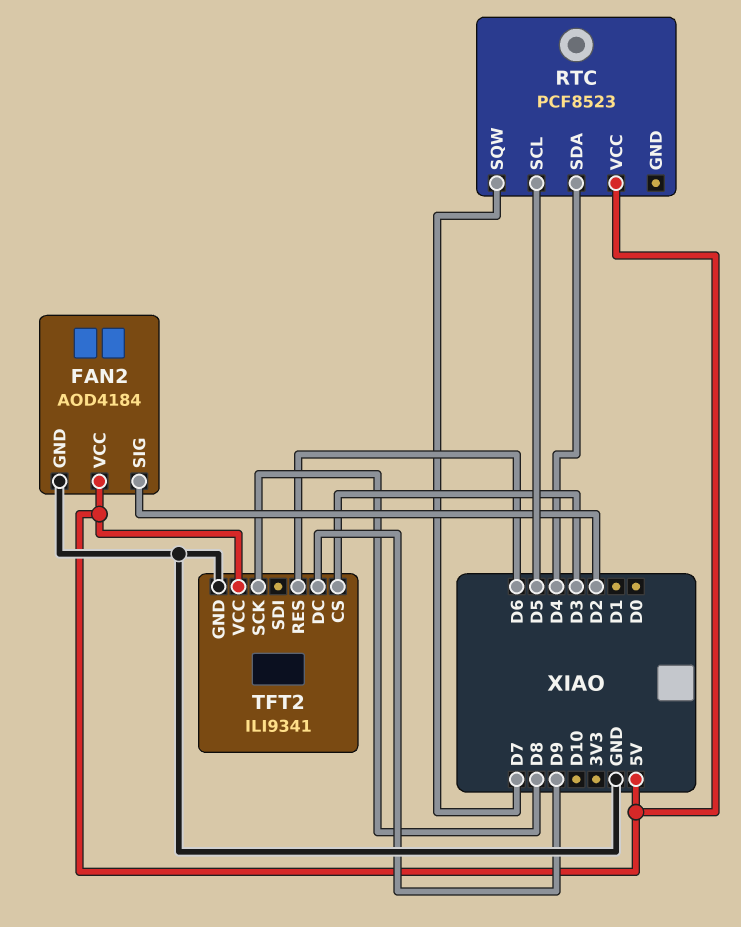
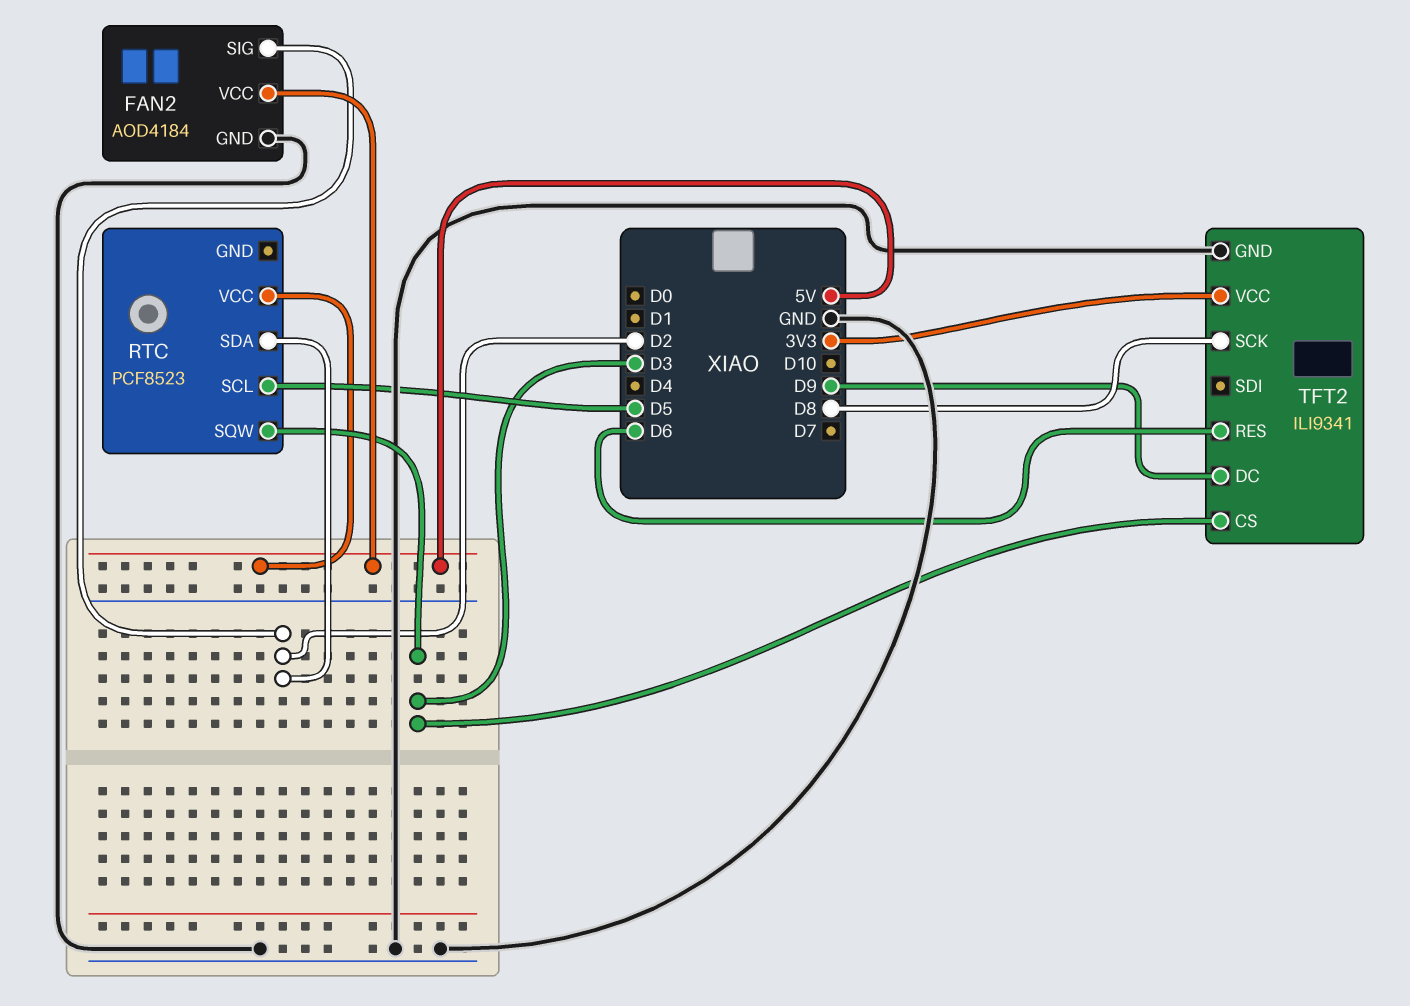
RTC pin SDA: D4 -> D2
RTC pin SQW: D7 -> D3
TFT2 pin VCC: 5V -> 3V3

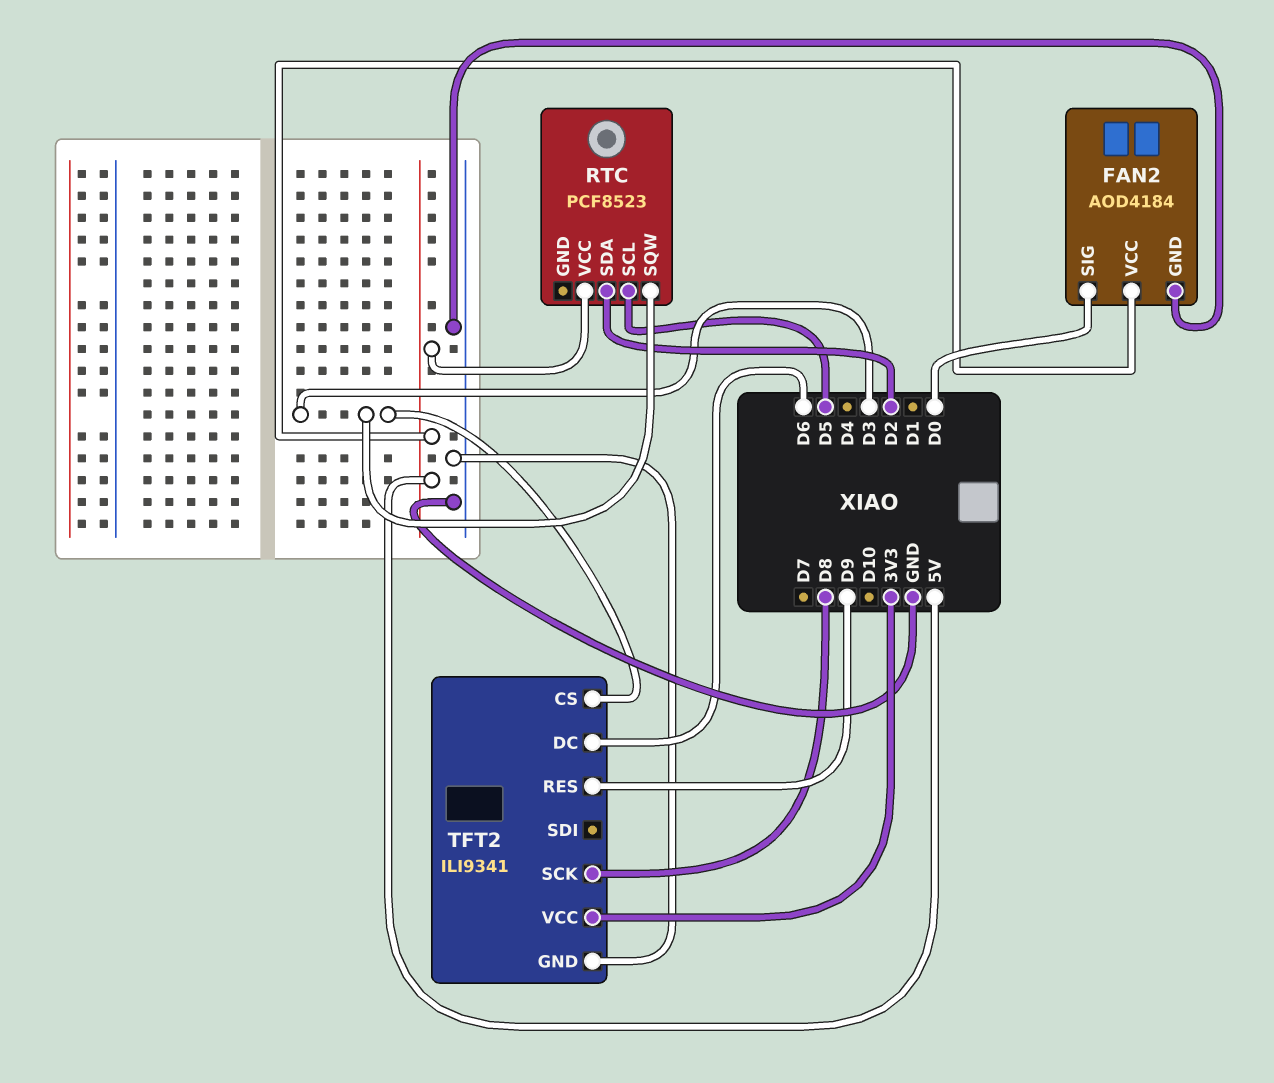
FAN2 pin SIG: D2 -> D0
TFT2 pin DC: D9 -> D6
TFT2 pin RES: D6 -> D9

